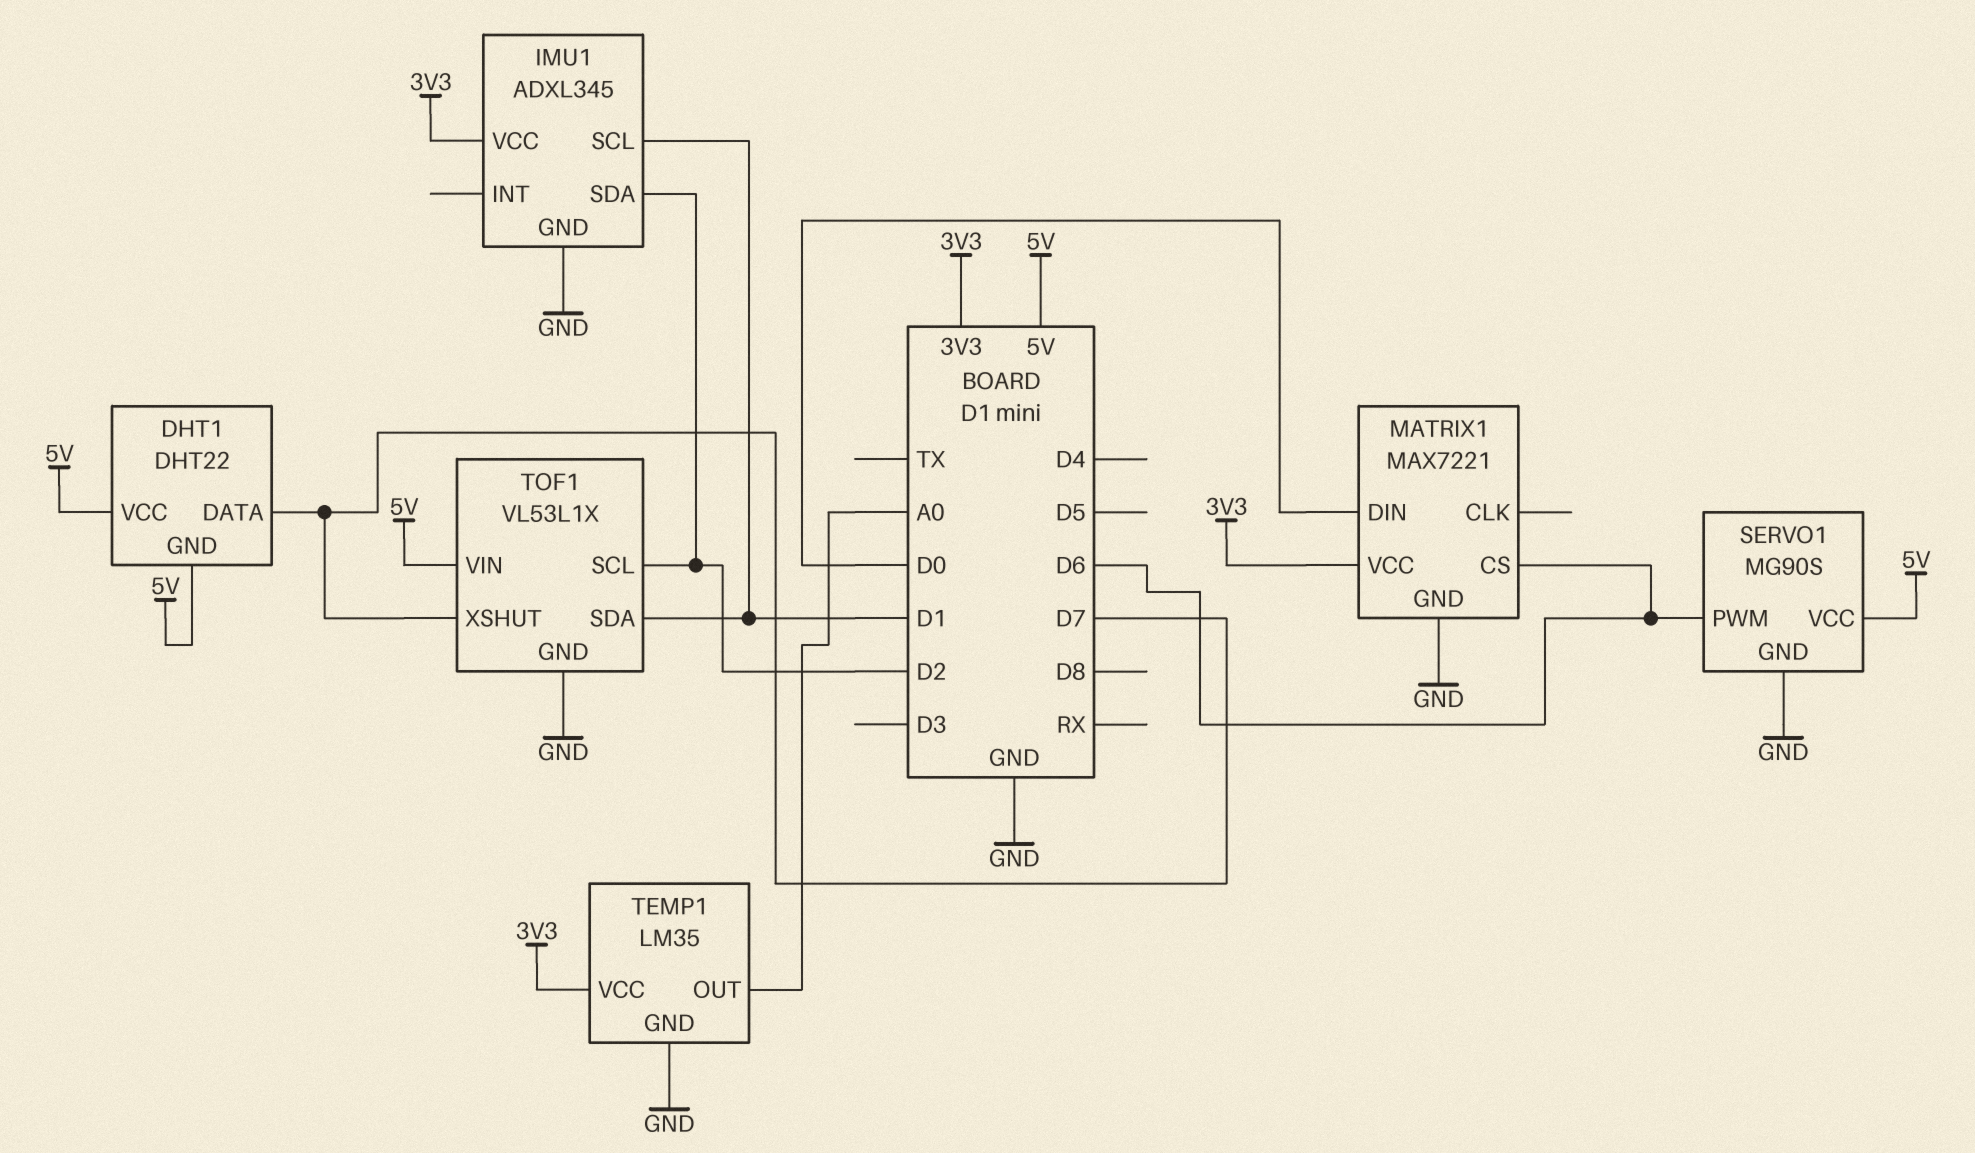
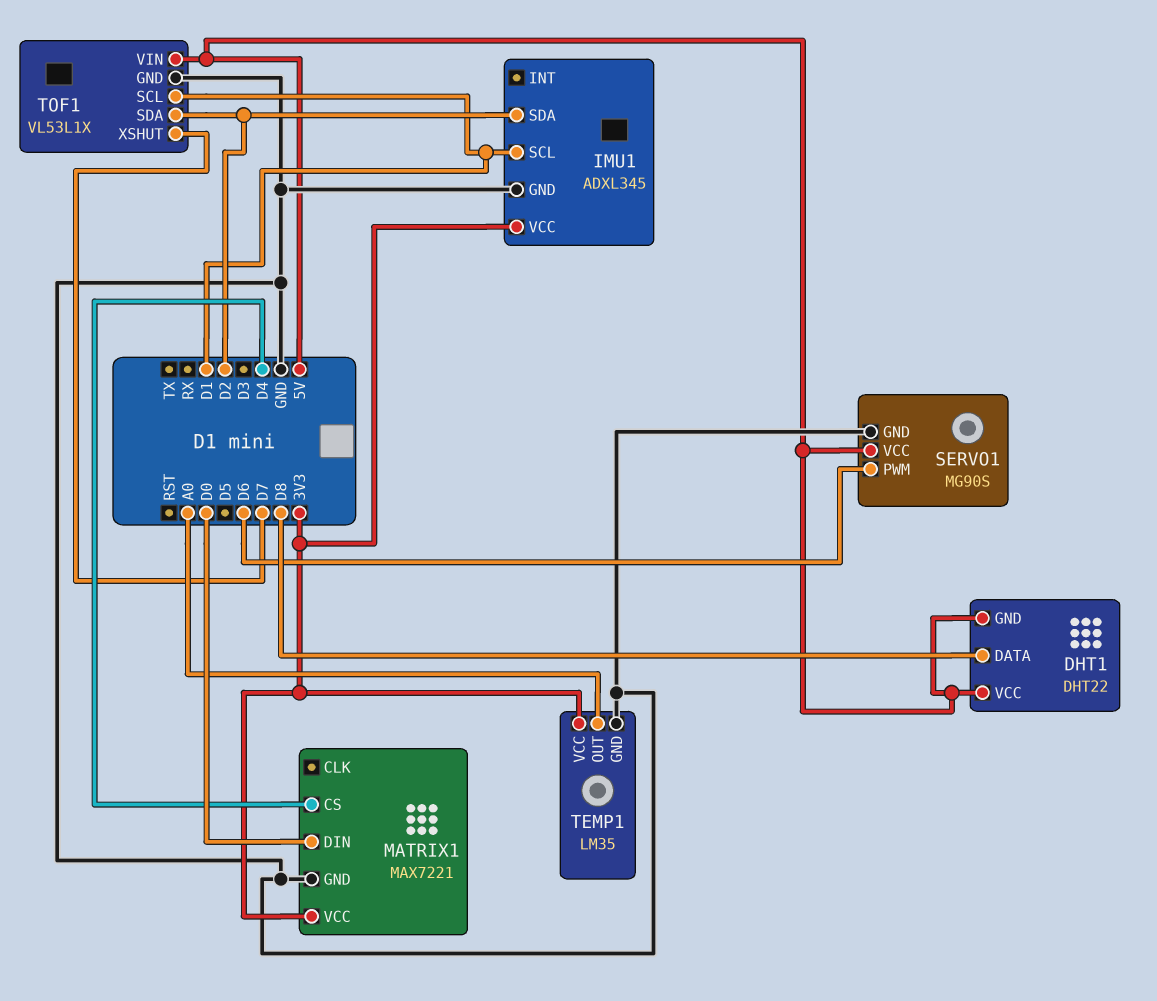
DHT1 pin DATA: D7 -> D8
MATRIX1 pin CS: D6 -> D4
TOF1 pin SCL: D2 -> D1
TOF1 pin SDA: D1 -> D2

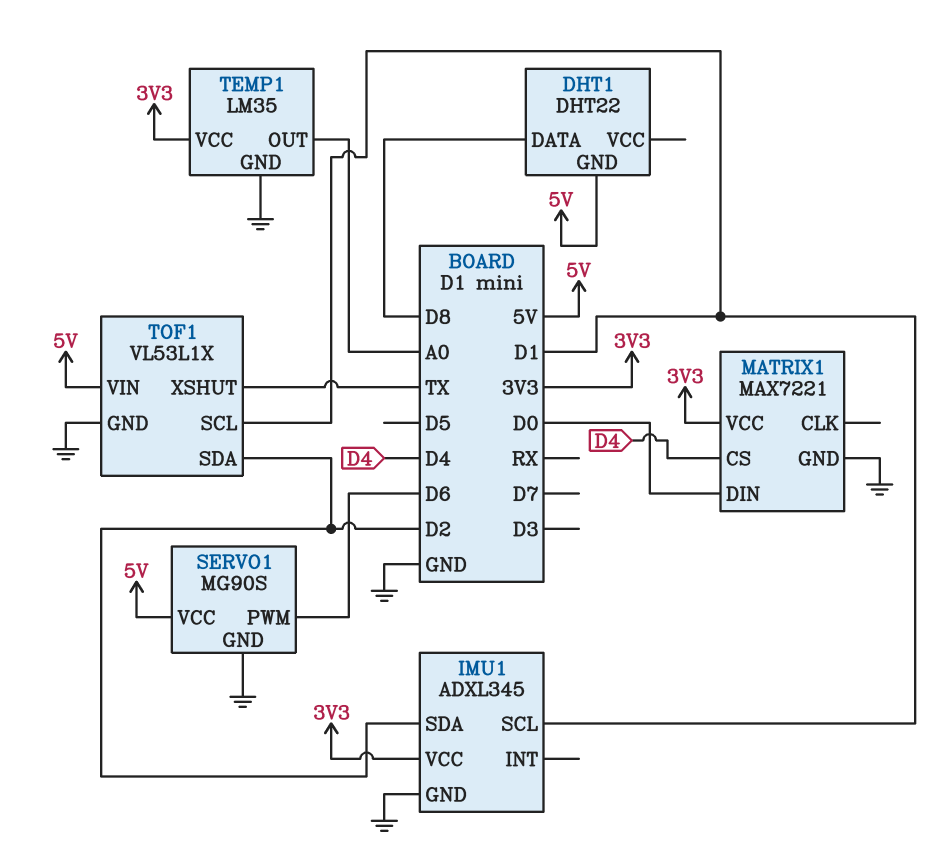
DHT1 pin VCC: 5V -> none
TOF1 pin XSHUT: D7 -> TX

